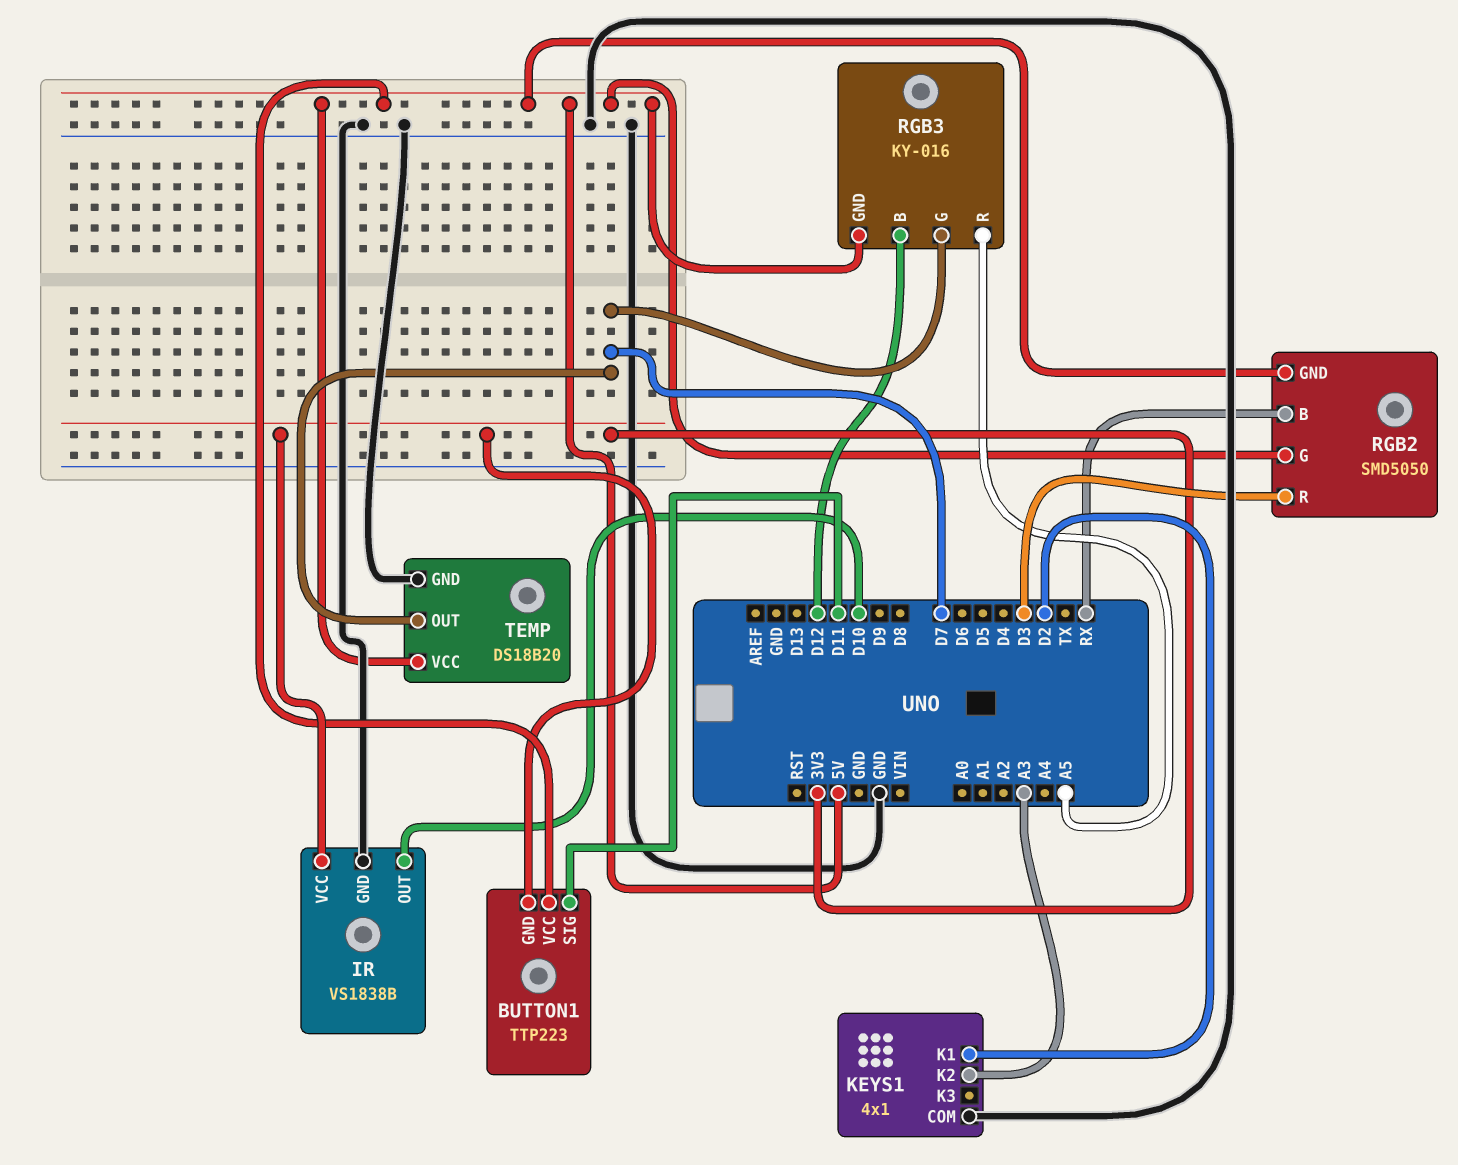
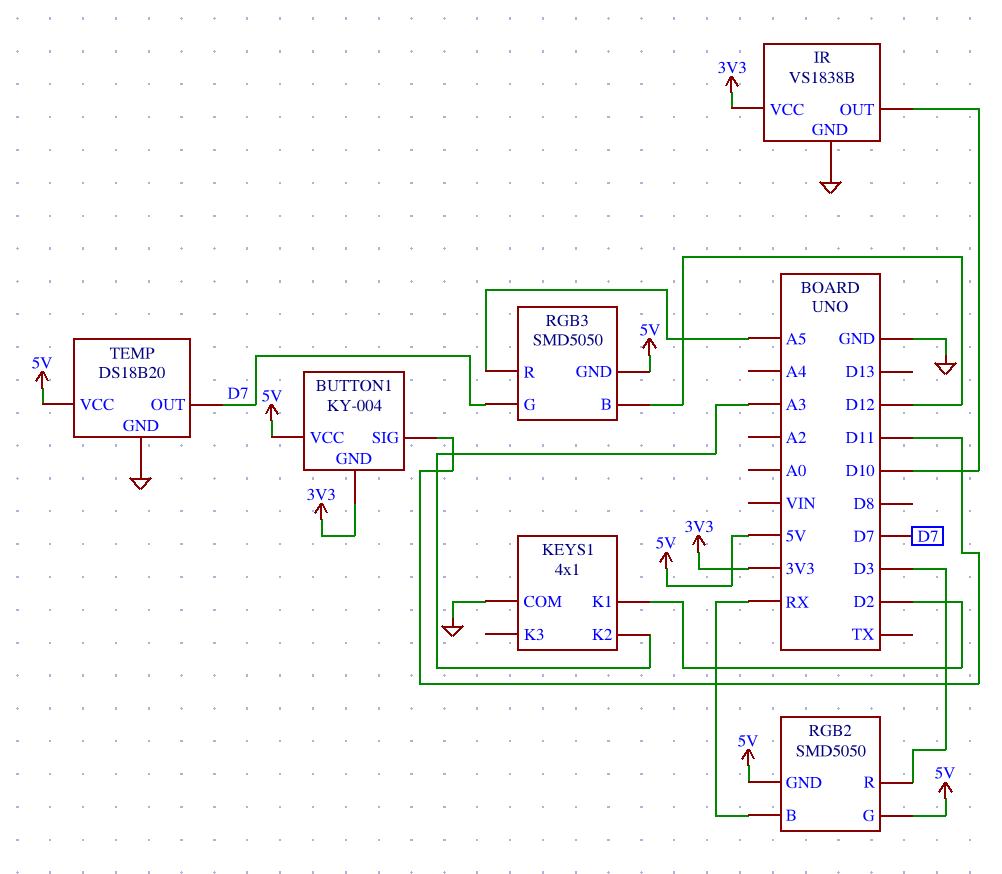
BUTTON1: TTP223 -> KY-004
RGB3: KY-016 -> SMD5050

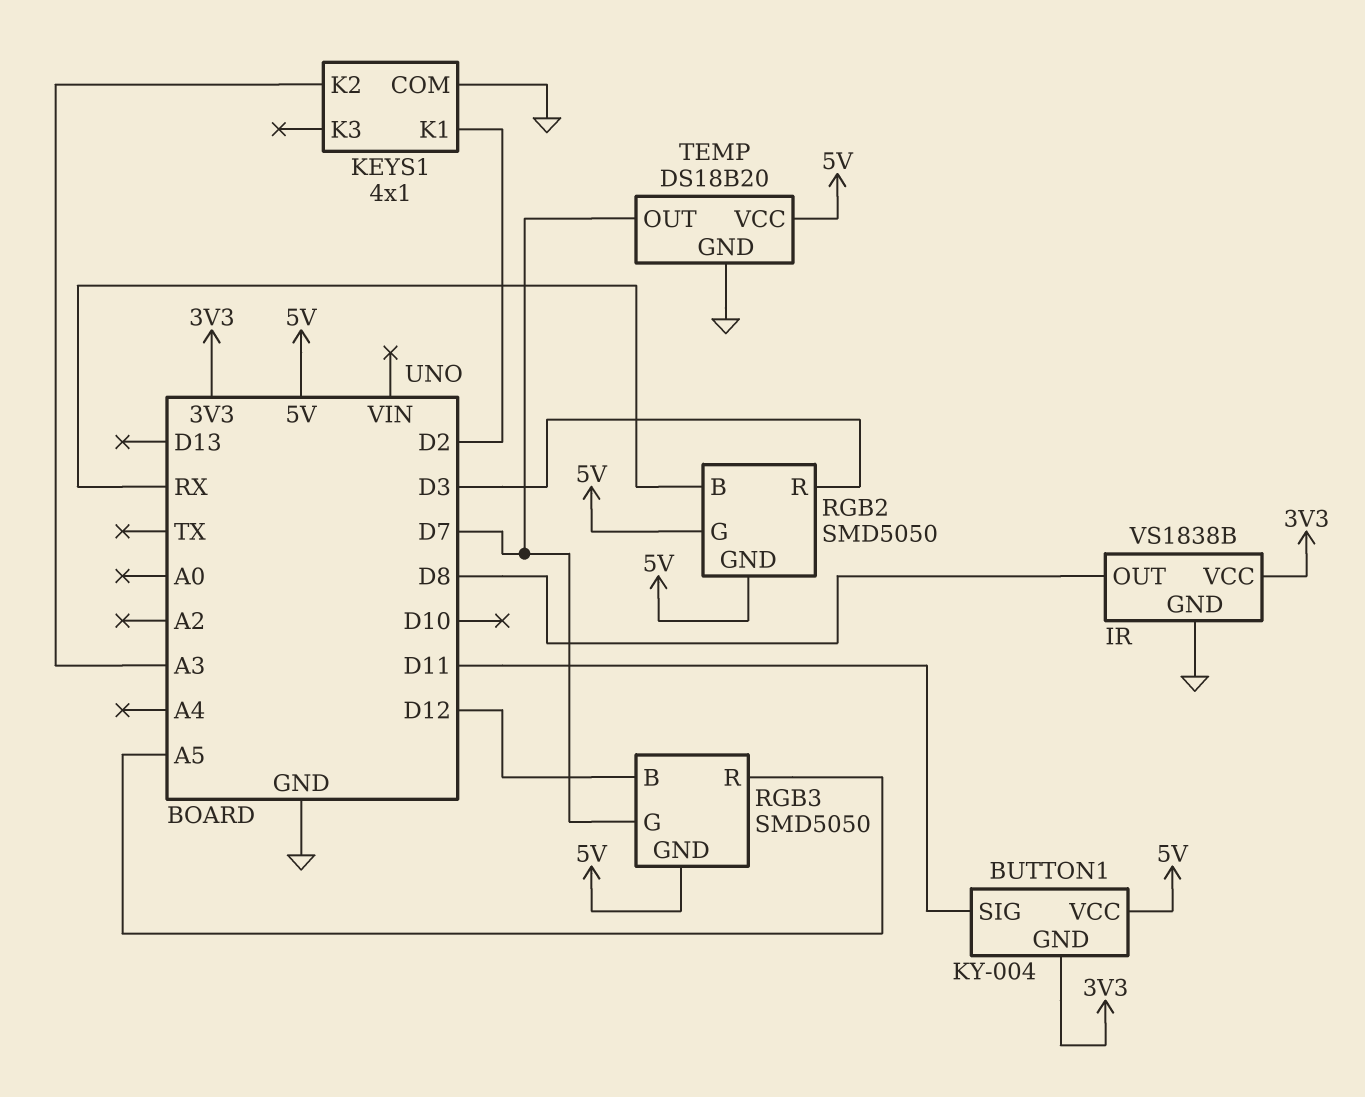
IR pin OUT: D10 -> D8

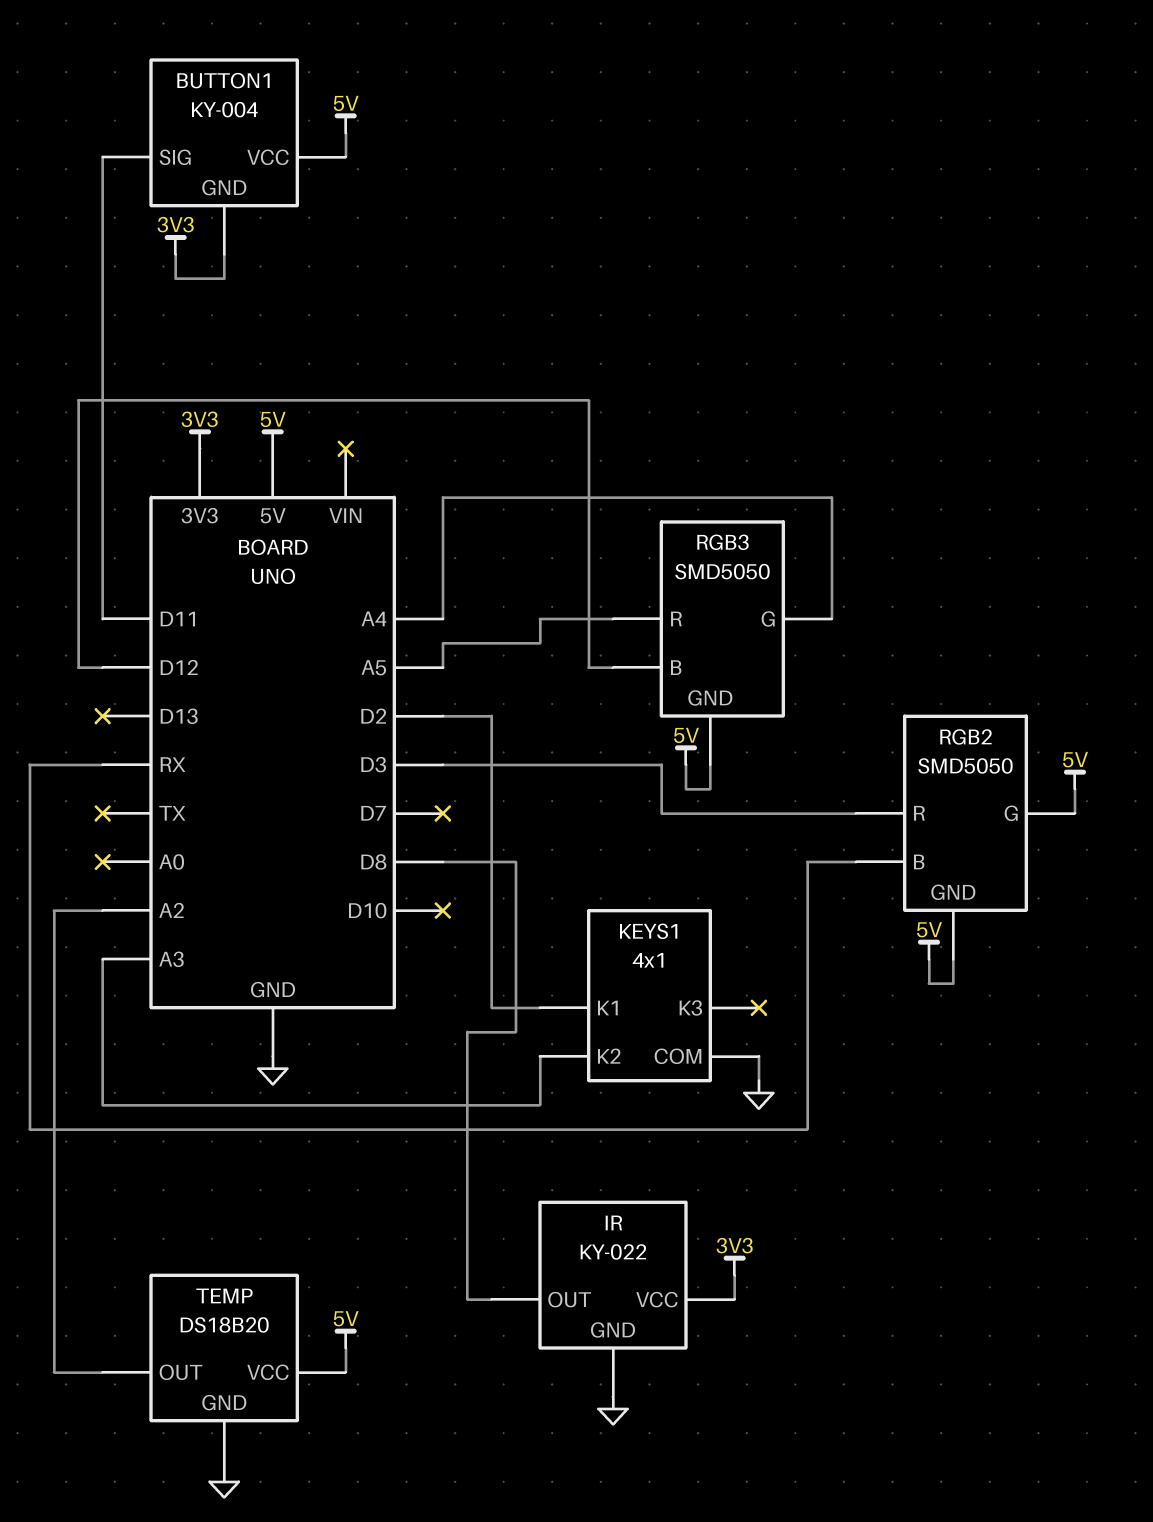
IR: VS1838B -> KY-022
RGB3 pin G: D7 -> A4
TEMP pin OUT: D7 -> A2

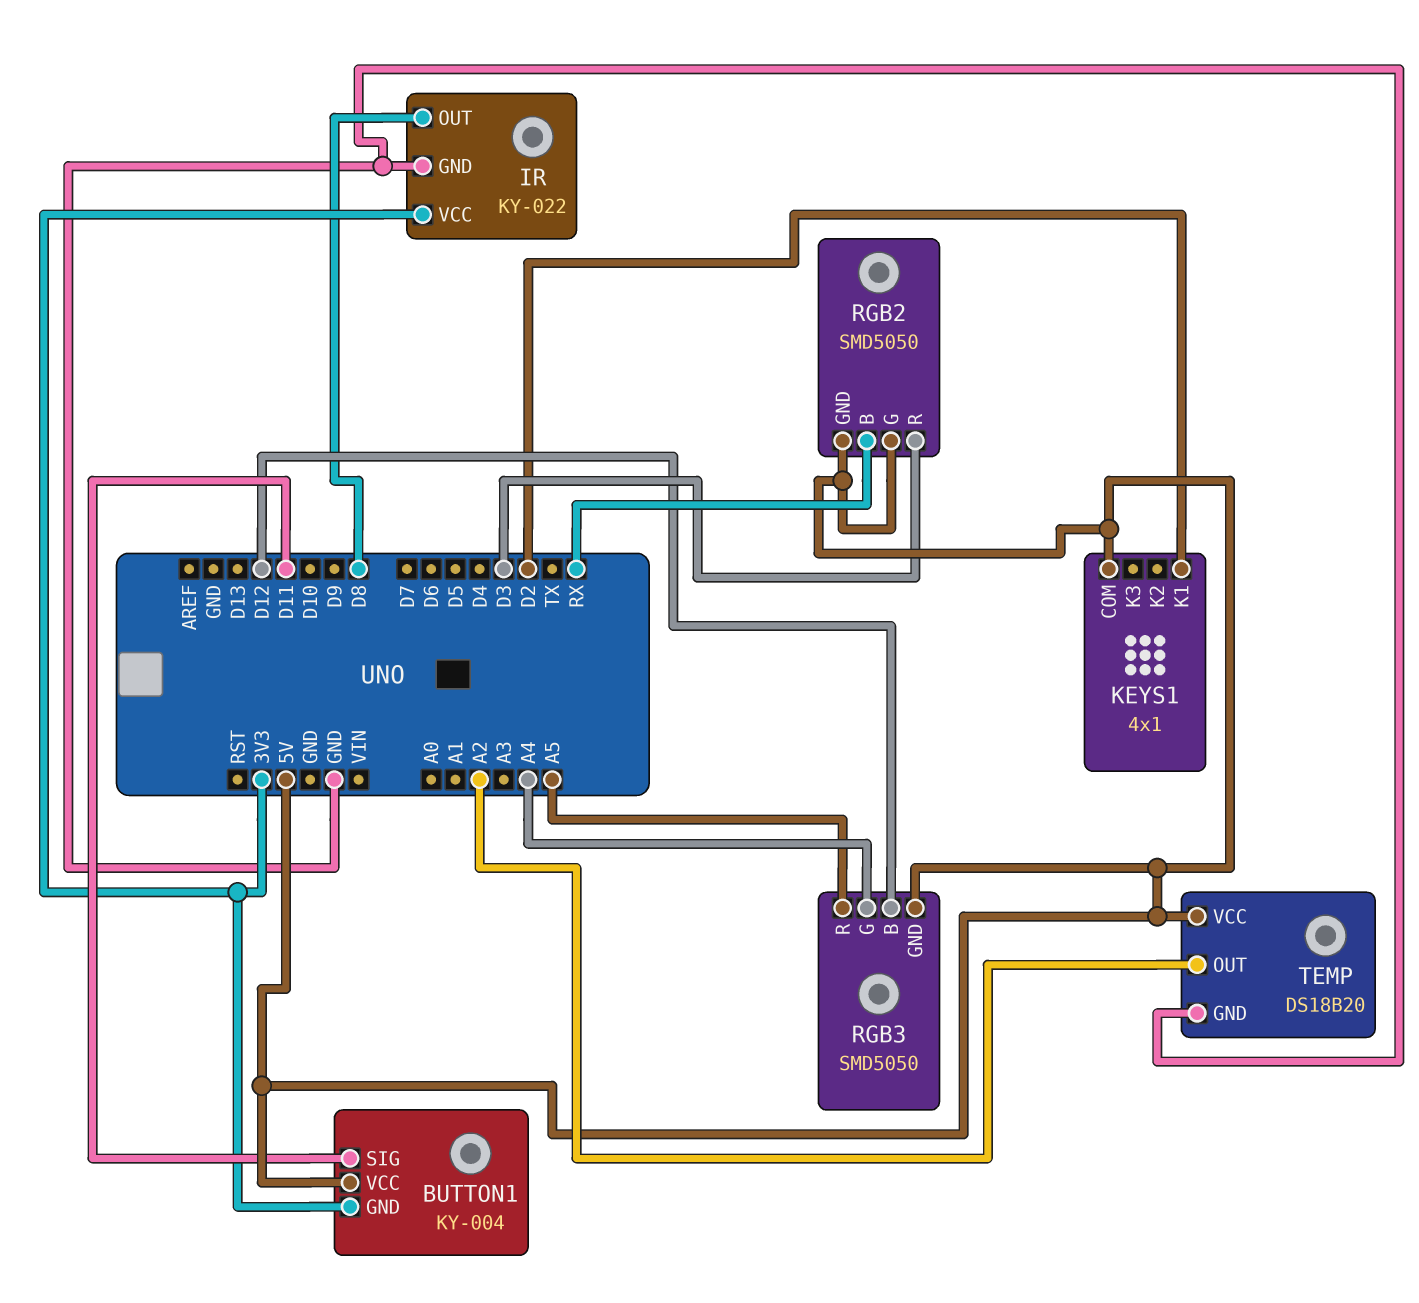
KEYS1 pin COM: GND -> 5V
KEYS1 pin K2: A3 -> none

